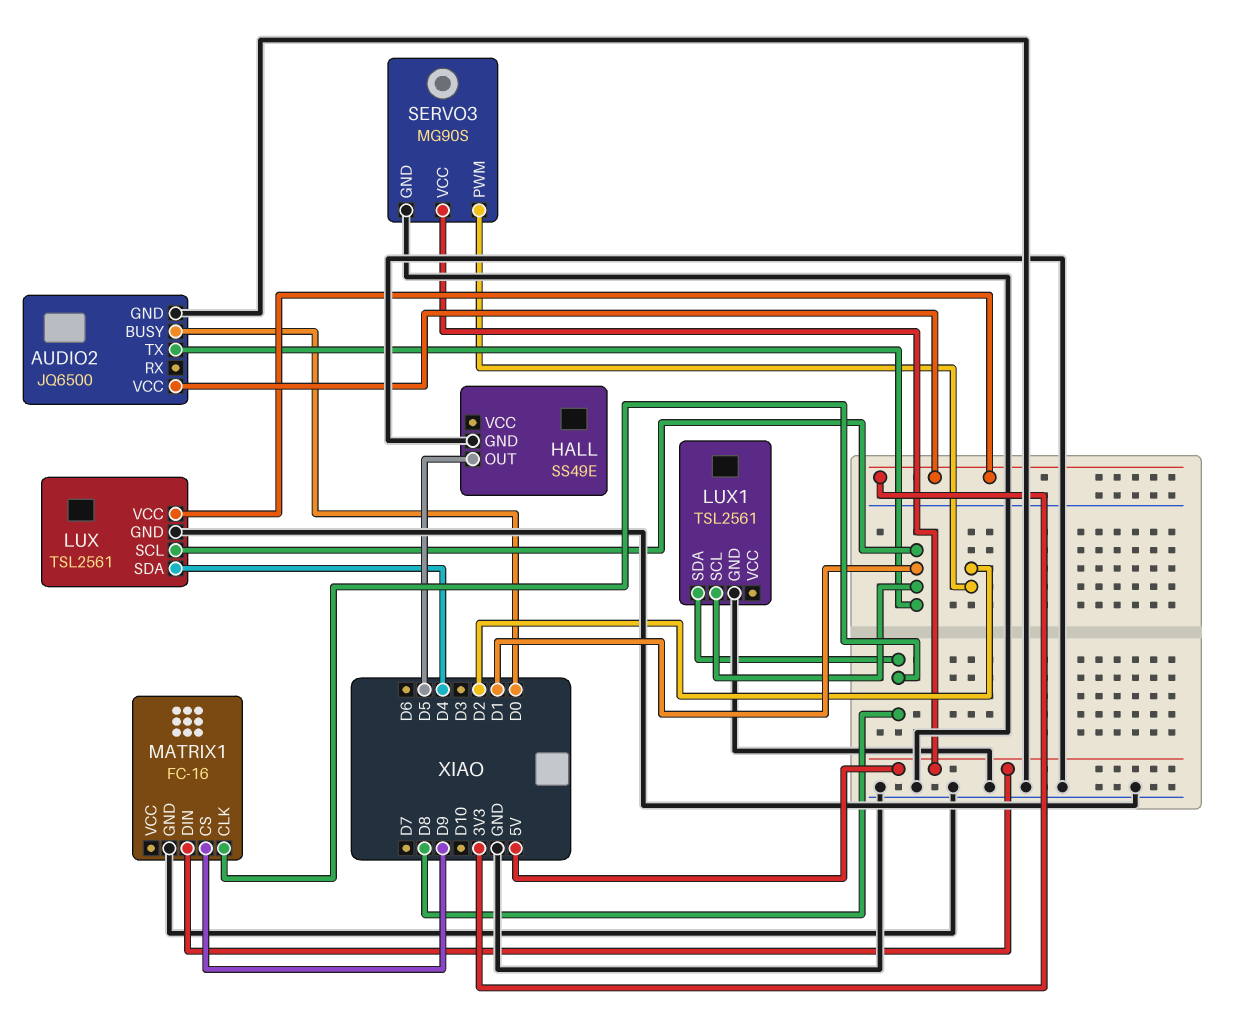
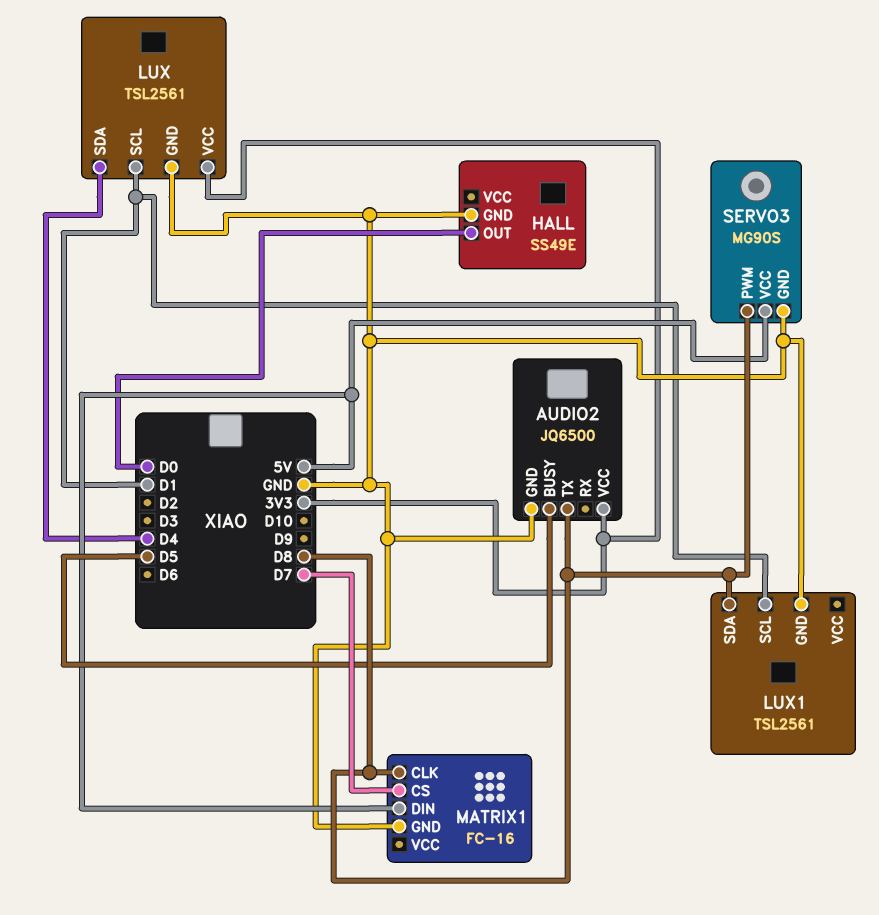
AUDIO2 pin BUSY: D0 -> D5
AUDIO2 pin TX: D1 -> D8
HALL pin OUT: D5 -> D0
MATRIX1 pin CS: D9 -> D7
SERVO3 pin PWM: D2 -> D8

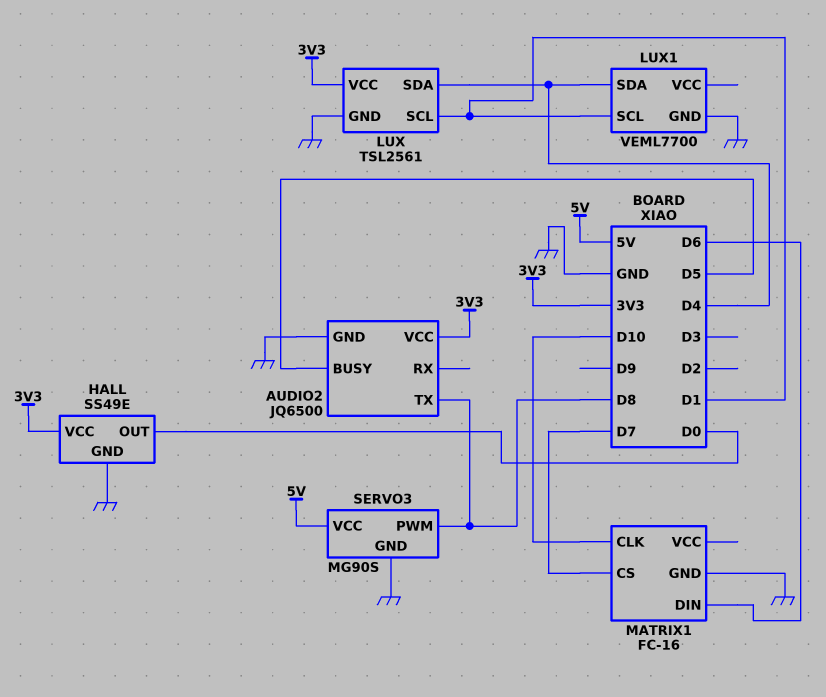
HALL pin VCC: none -> 3V3
LUX1: TSL2561 -> VEML7700
LUX1 pin SDA: D8 -> D4
MATRIX1 pin CLK: D8 -> D10
MATRIX1 pin DIN: 5V -> D6

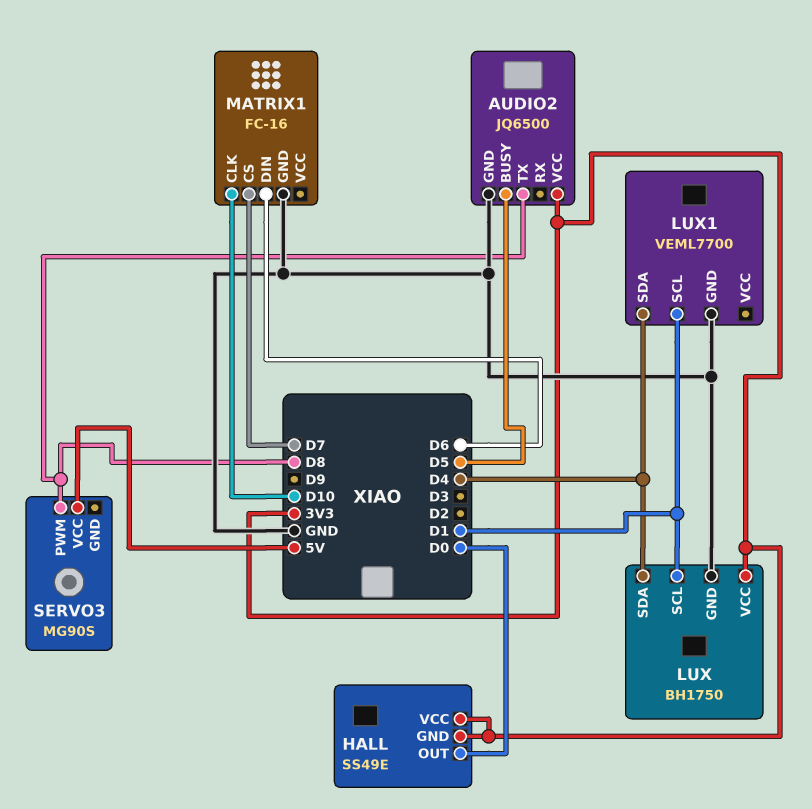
HALL pin GND: GND -> 3V3
LUX: TSL2561 -> BH1750
SERVO3 pin GND: GND -> none

